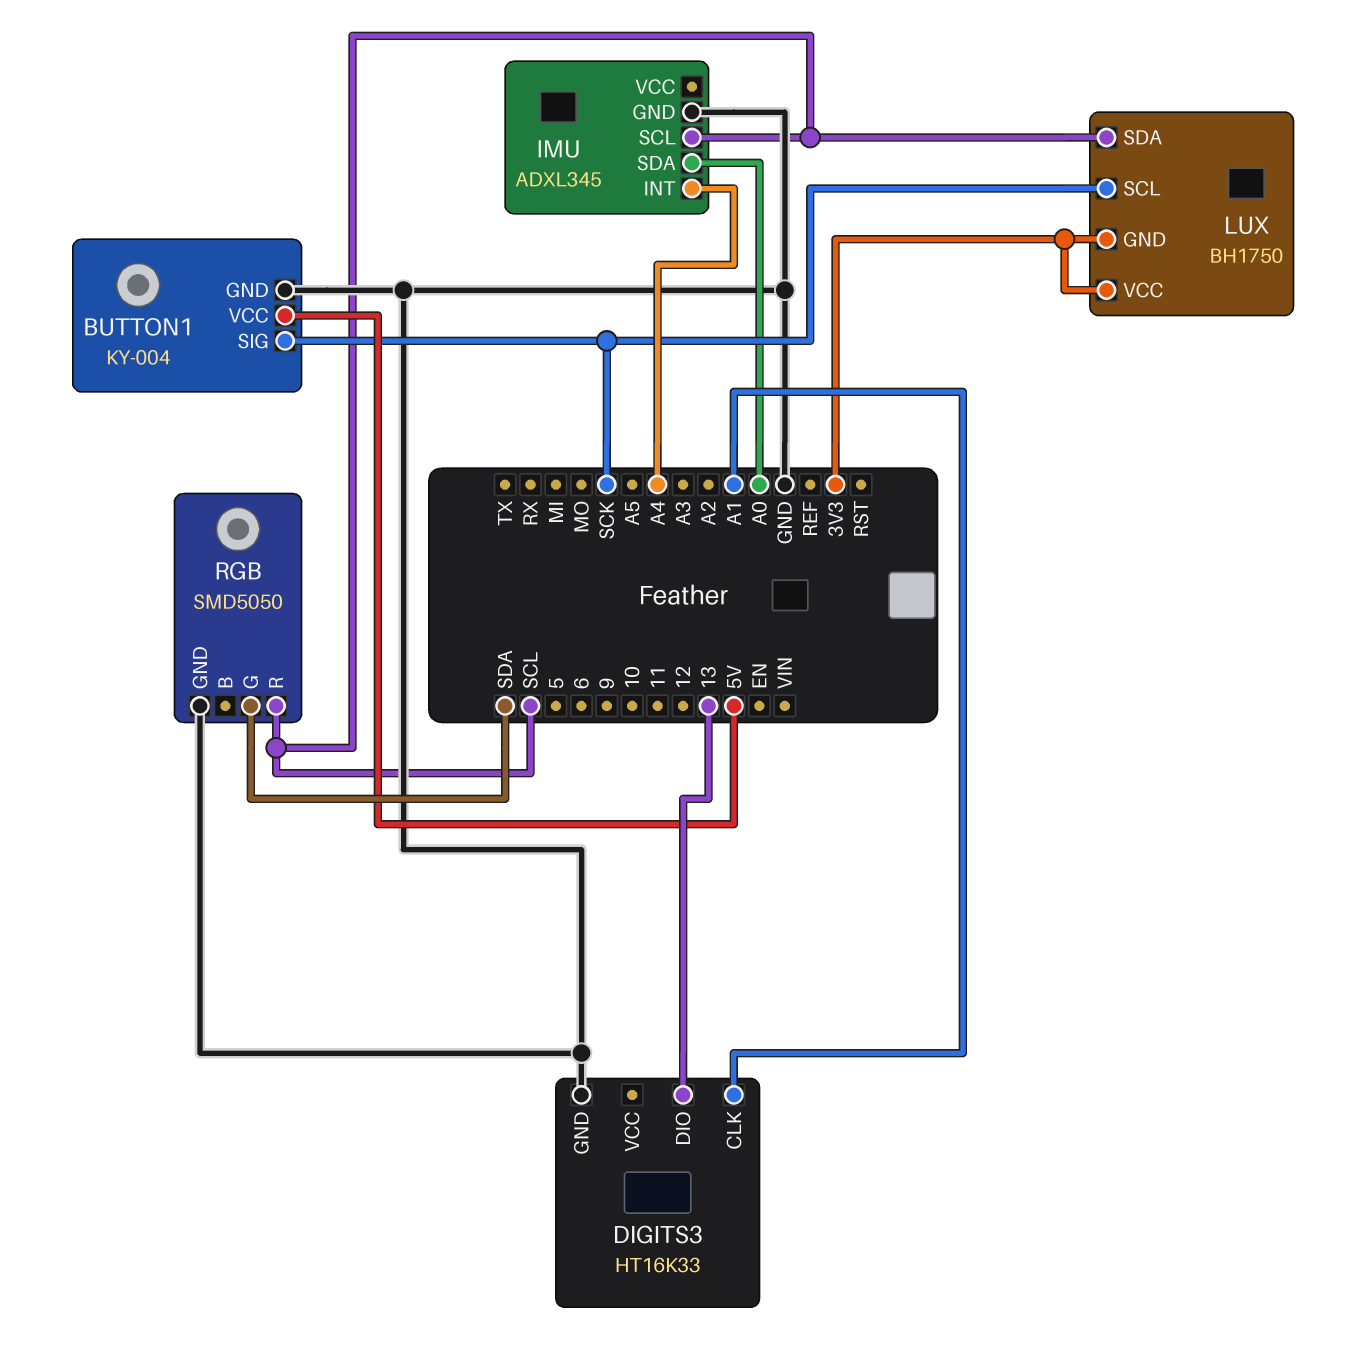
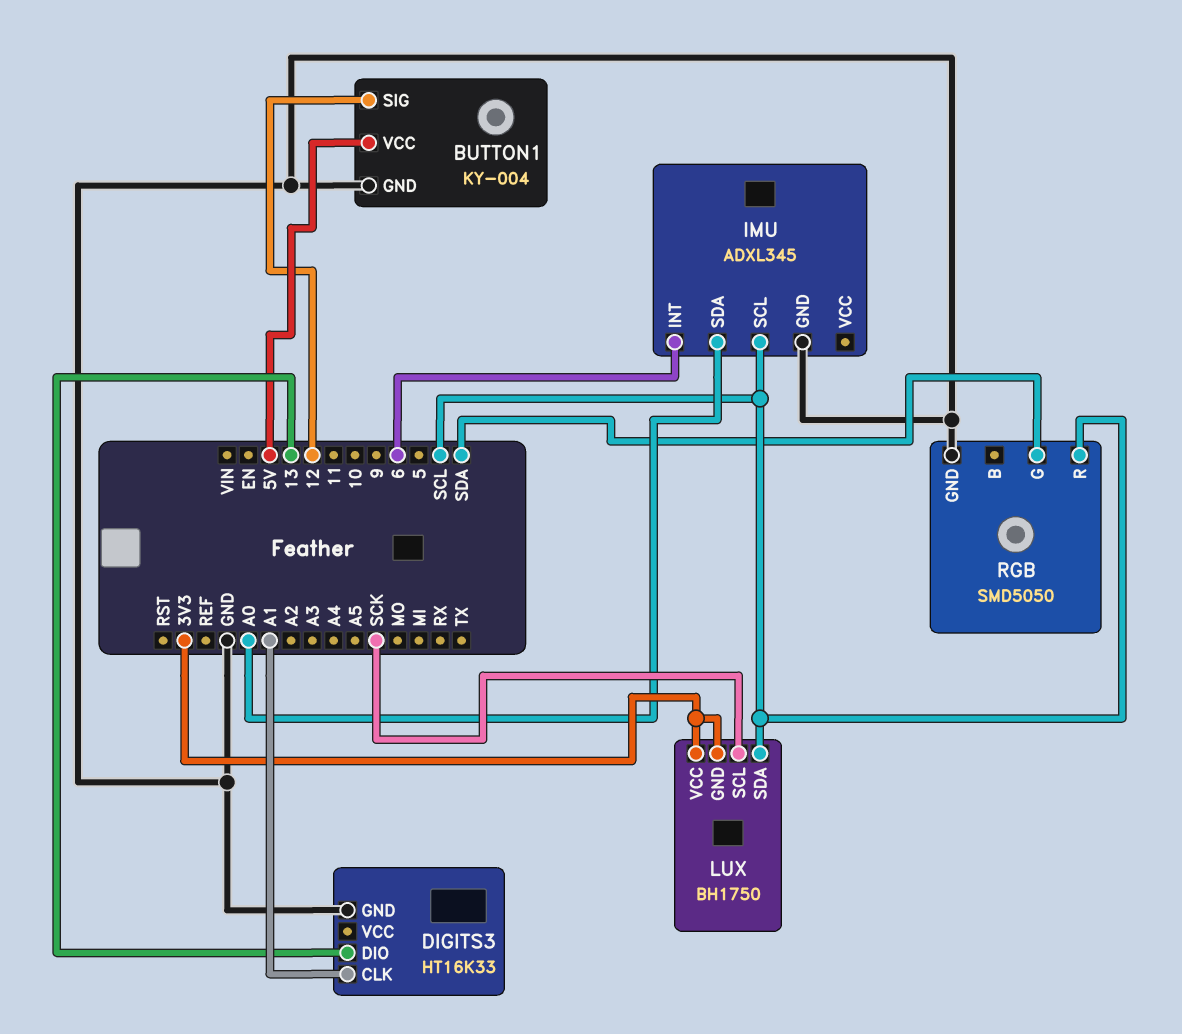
BUTTON1 pin SIG: SCK -> 12
IMU pin INT: A4 -> 6

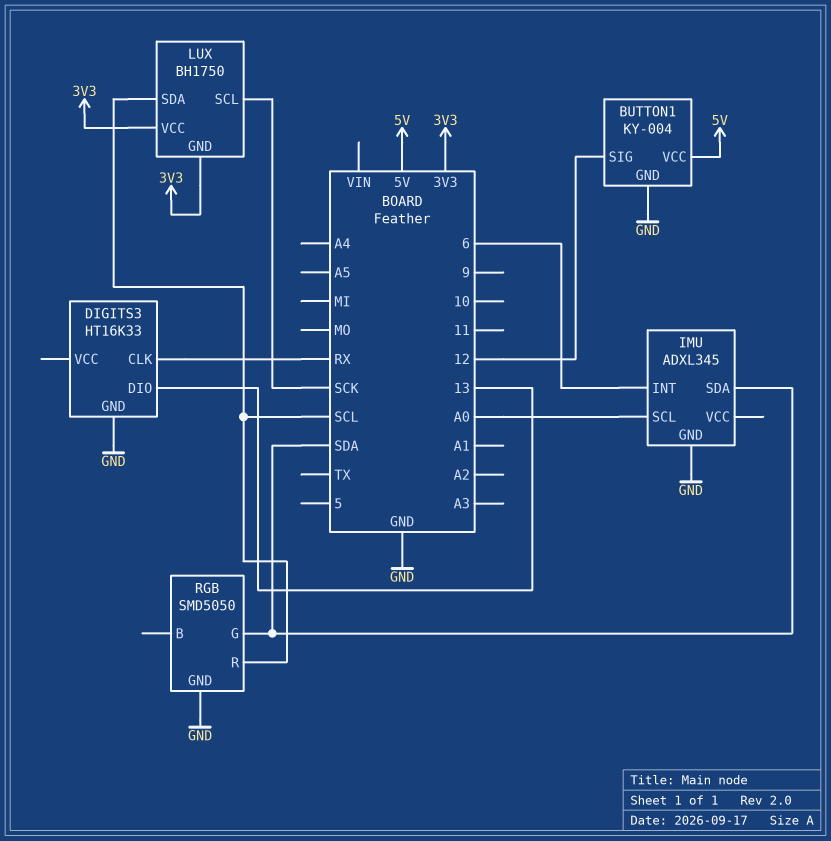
DIGITS3 pin CLK: A1 -> RX
IMU pin SCL: SCL -> A0
IMU pin SDA: A0 -> SDA

